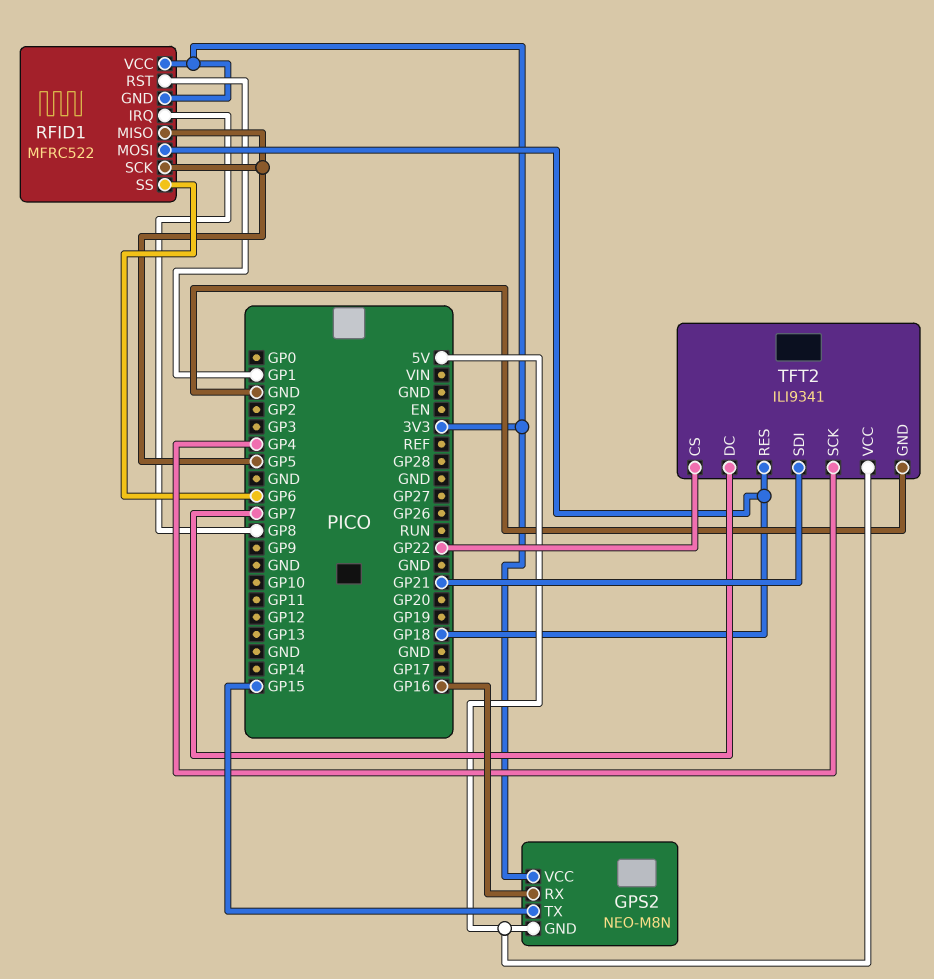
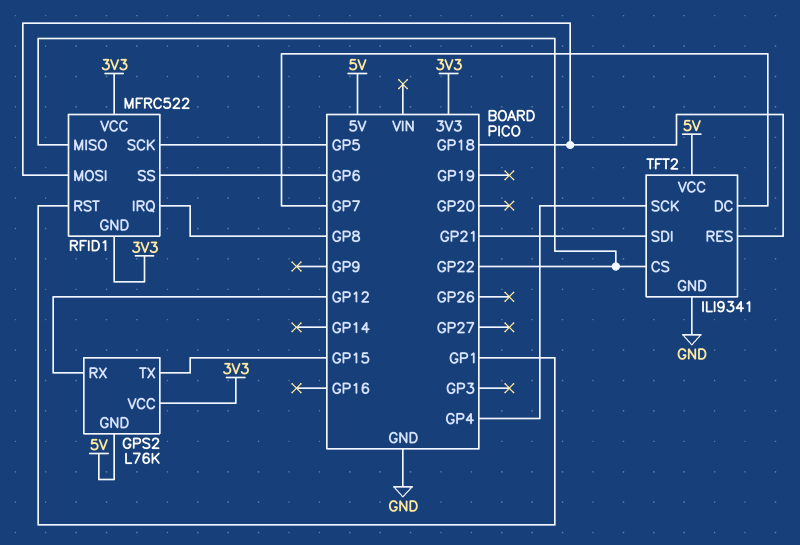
GPS2: NEO-M8N -> L76K
GPS2 pin RX: GP16 -> GP12
RFID1 pin MISO: GP5 -> GP22

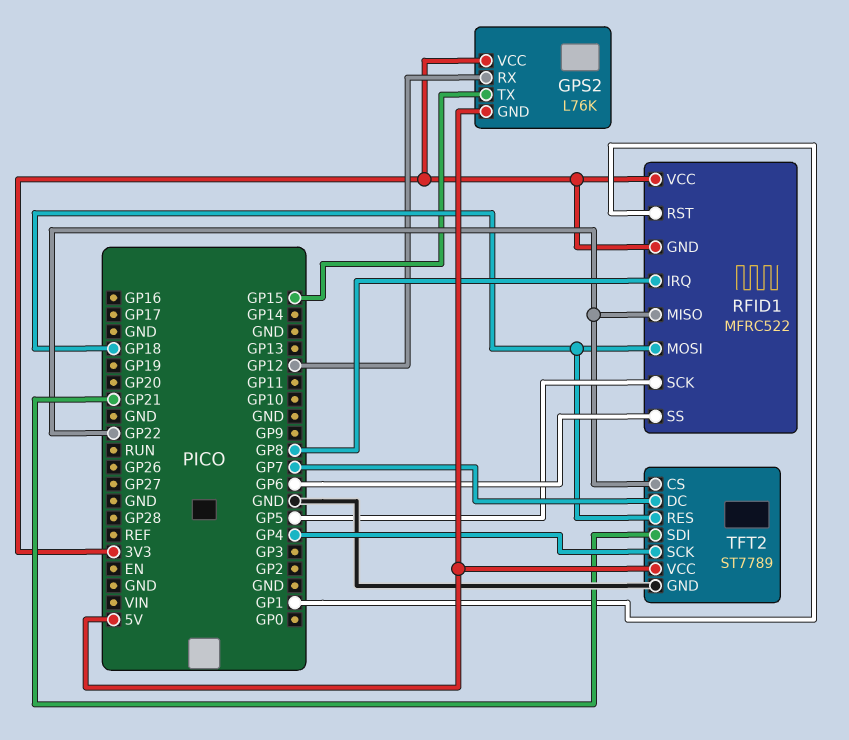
TFT2: ILI9341 -> ST7789

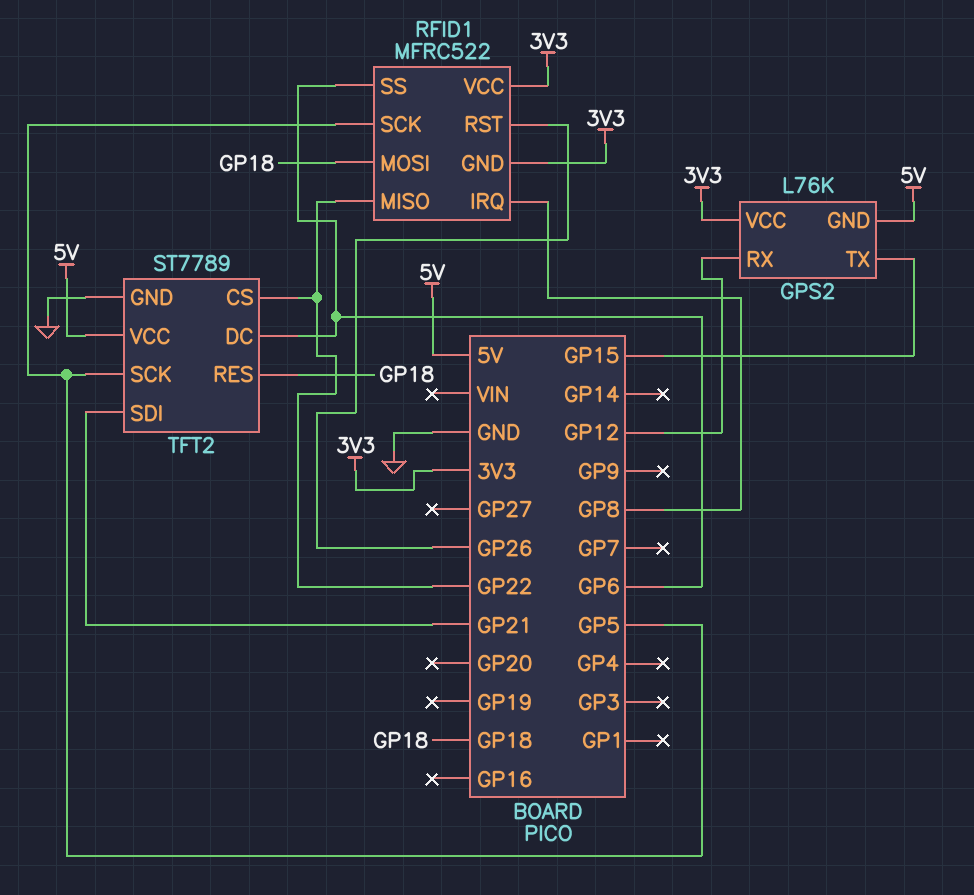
RFID1 pin RST: GP1 -> GP26
TFT2 pin DC: GP7 -> GP6
TFT2 pin SCK: GP4 -> GP5

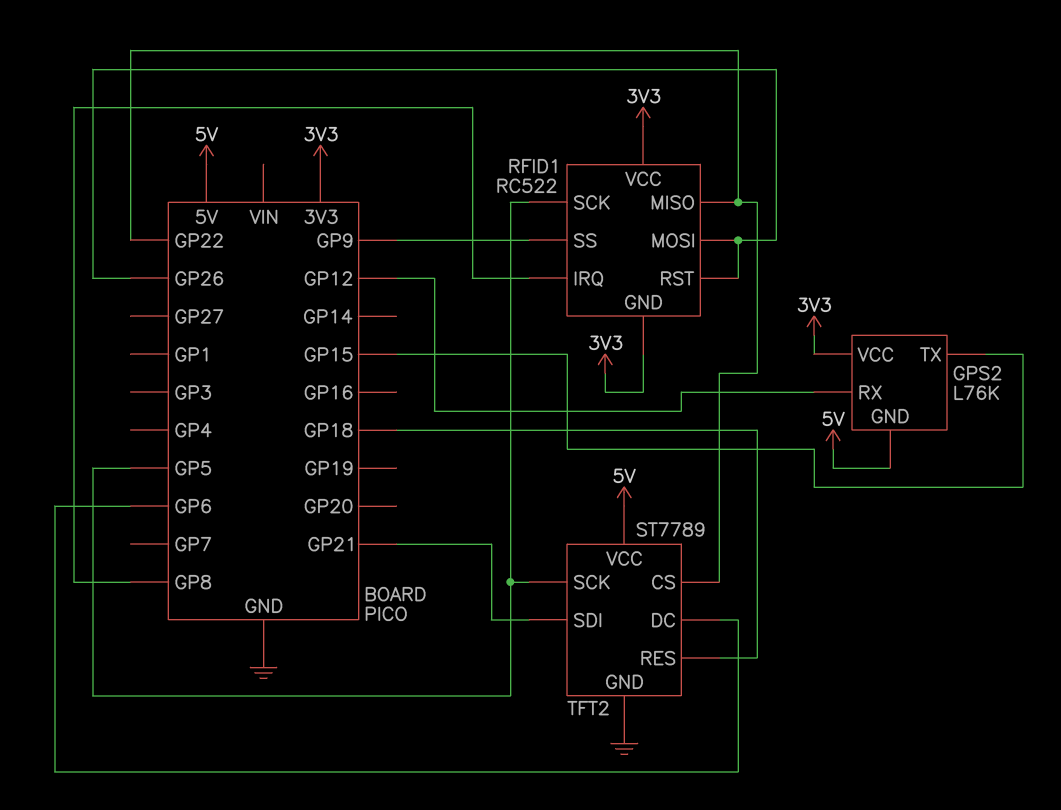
RFID1: MFRC522 -> RC522
RFID1 pin MOSI: GP18 -> GP26
RFID1 pin SS: GP6 -> GP9

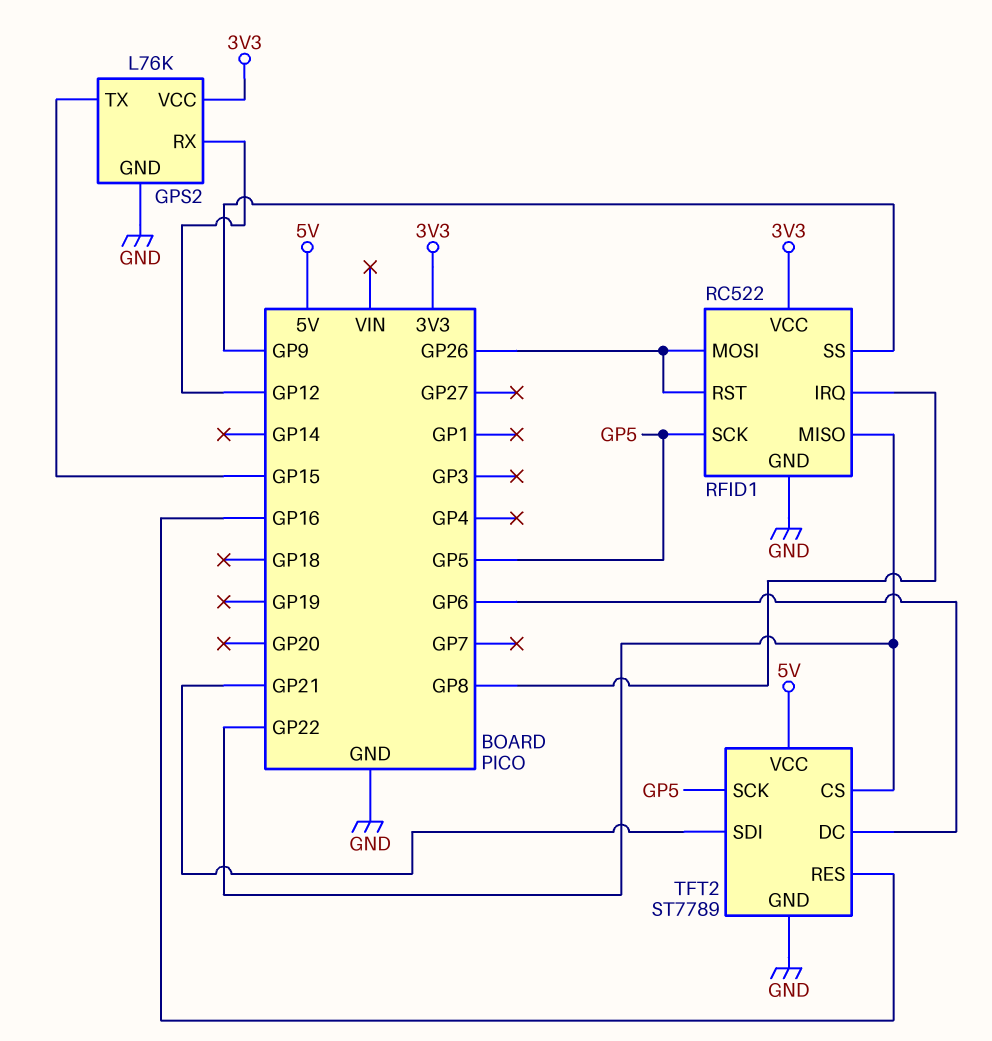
GPS2 pin GND: 5V -> GND
RFID1 pin GND: 3V3 -> GND
TFT2 pin RES: GP18 -> GP16

